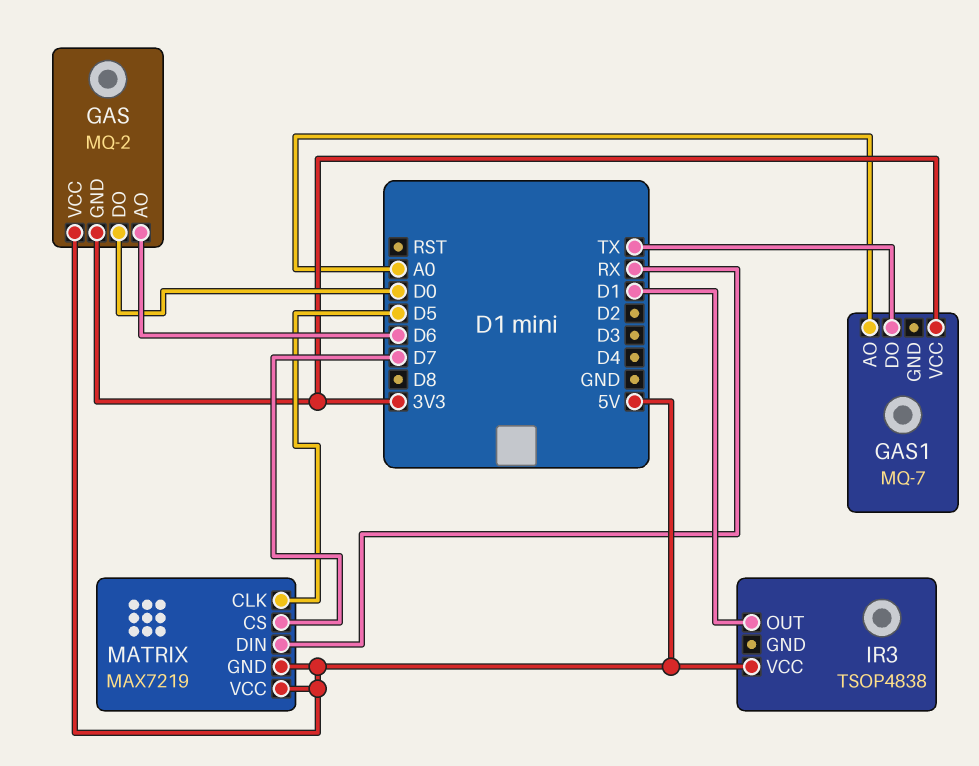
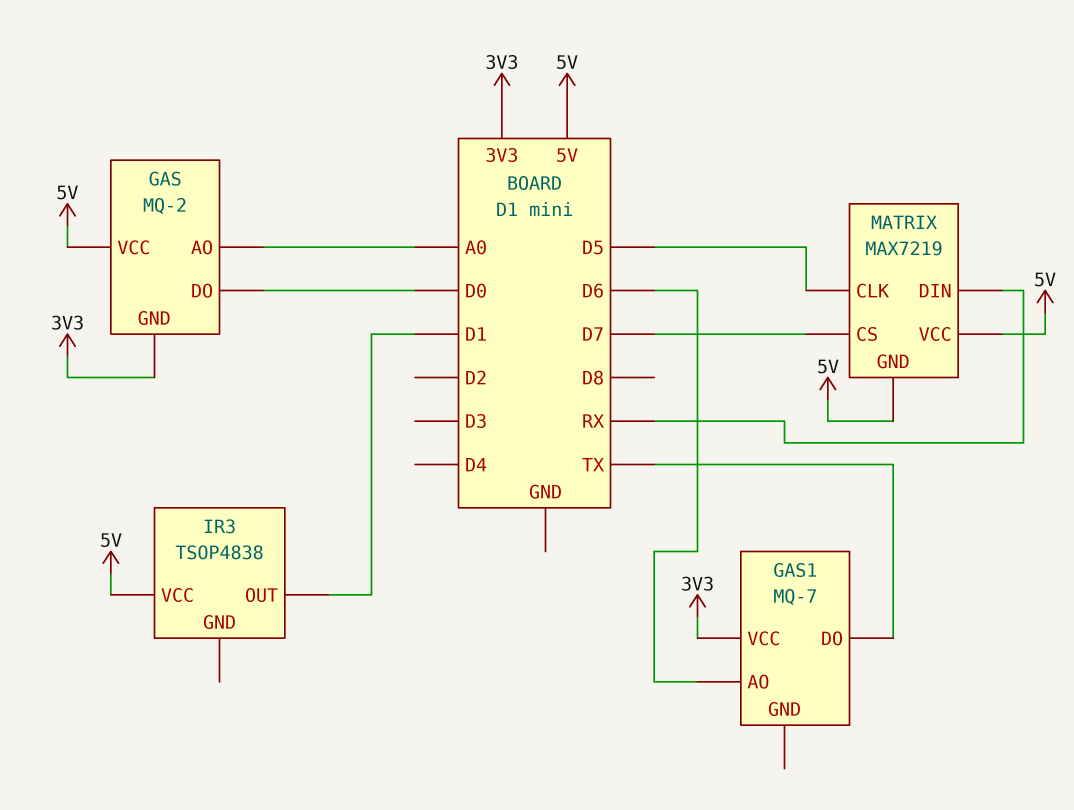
GAS pin AO: D6 -> A0
GAS1 pin AO: A0 -> D6

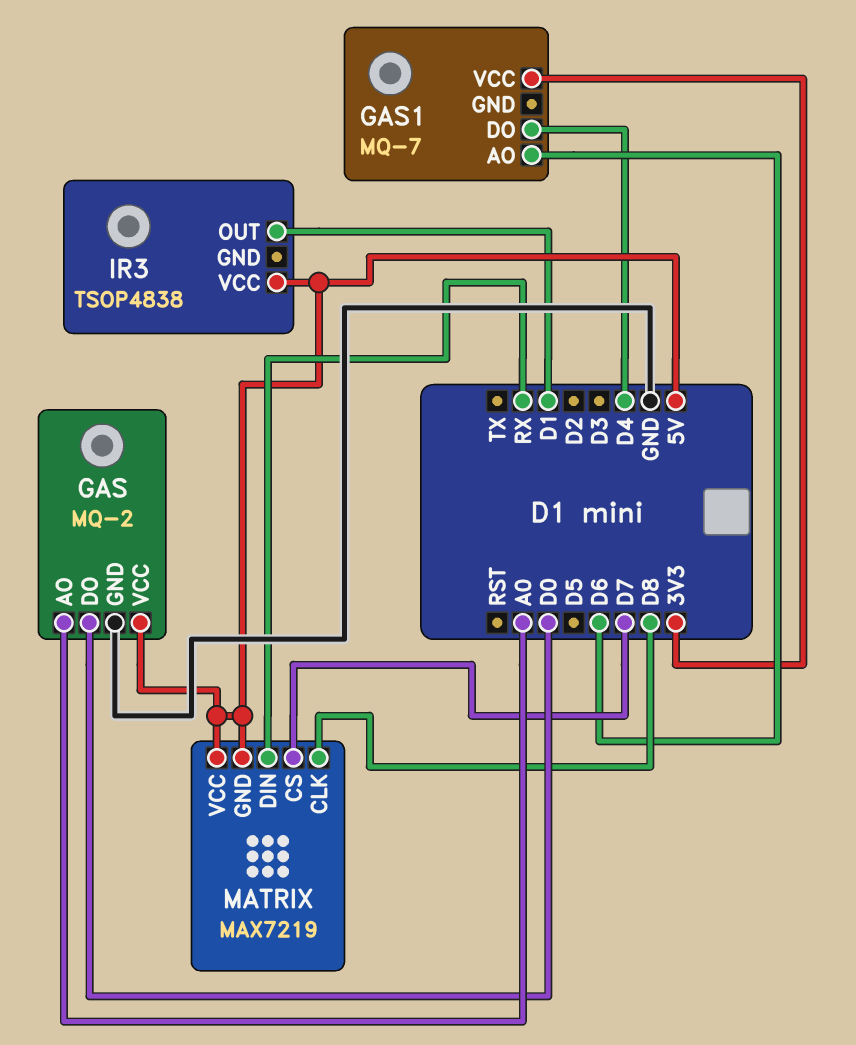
GAS pin GND: 3V3 -> GND
GAS1 pin DO: TX -> D4
MATRIX pin CLK: D5 -> D8

